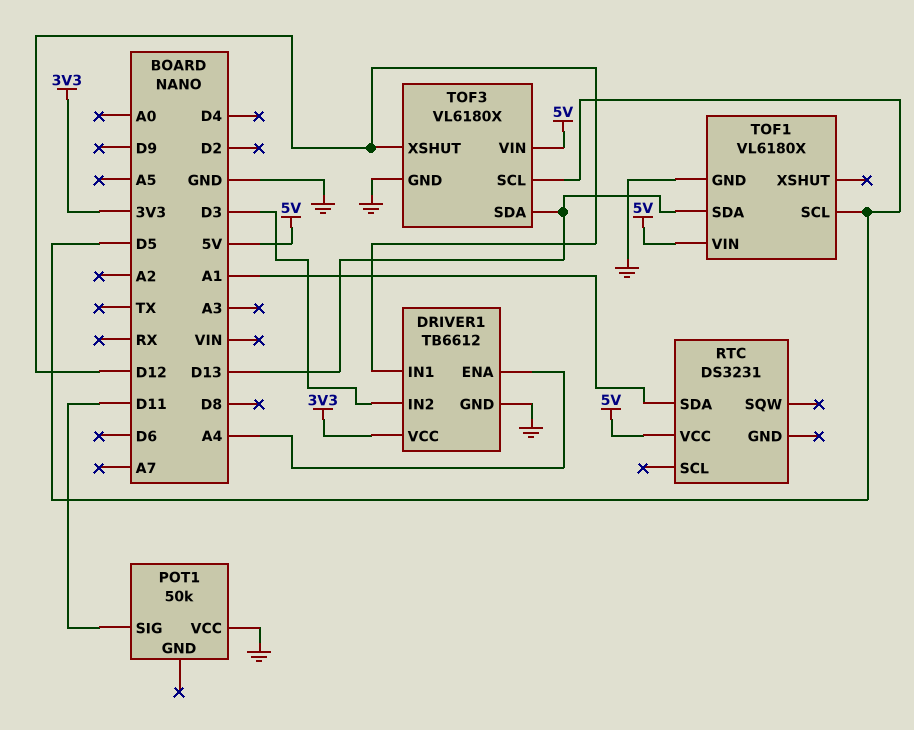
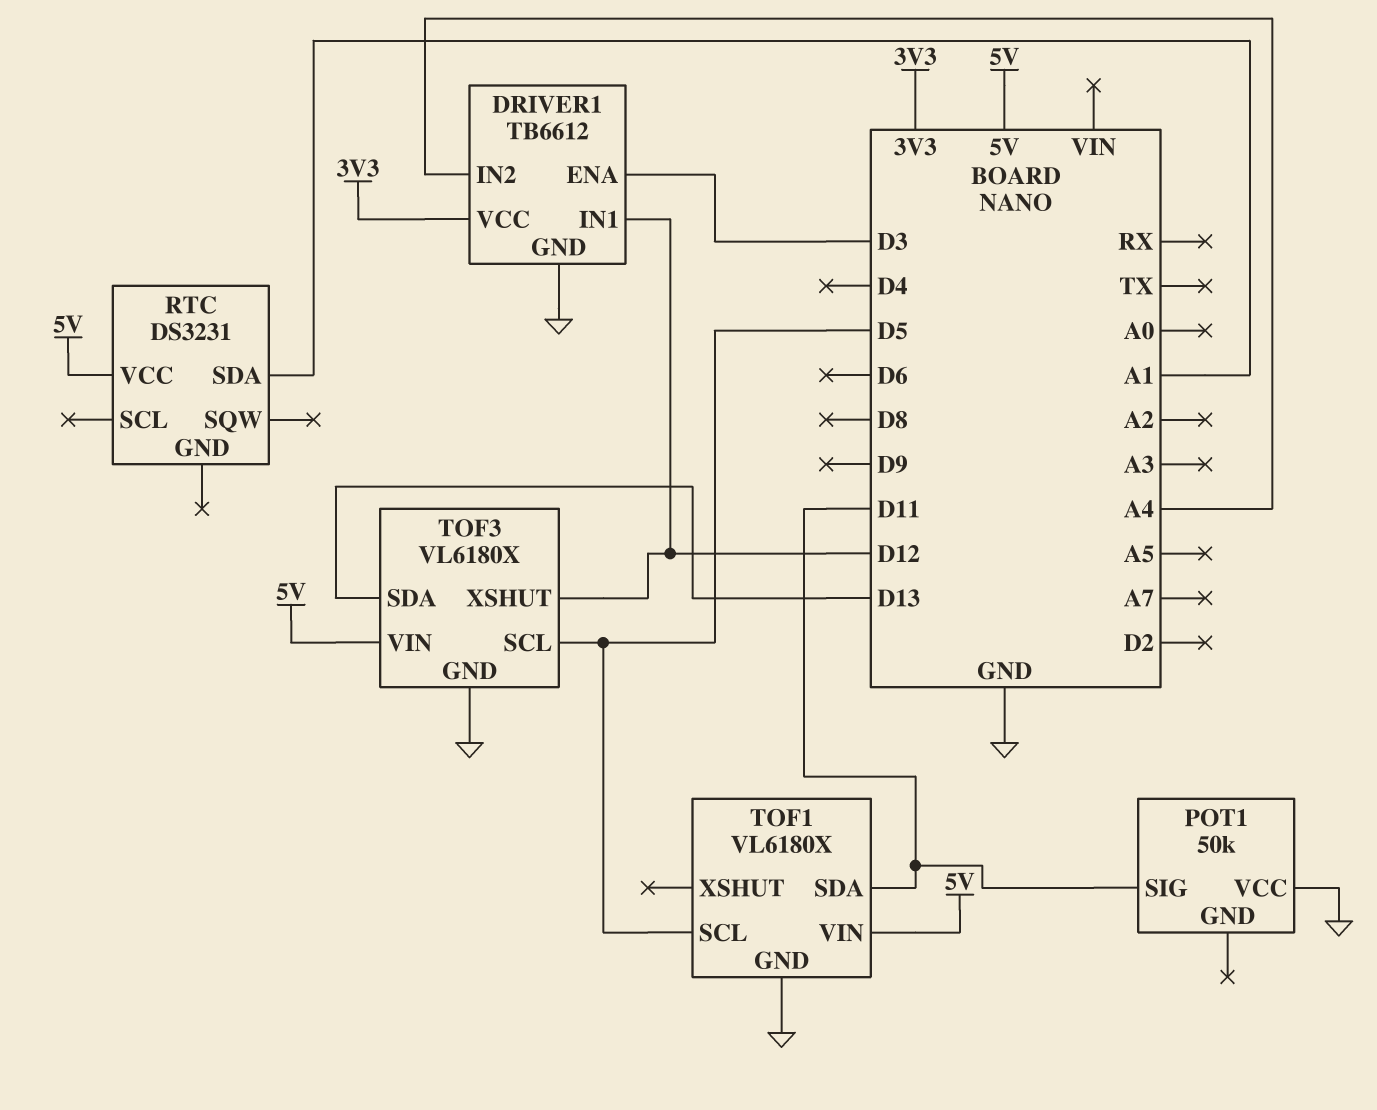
DRIVER1 pin ENA: A4 -> D3
DRIVER1 pin IN2: D3 -> A4
TOF1 pin SDA: D13 -> D11

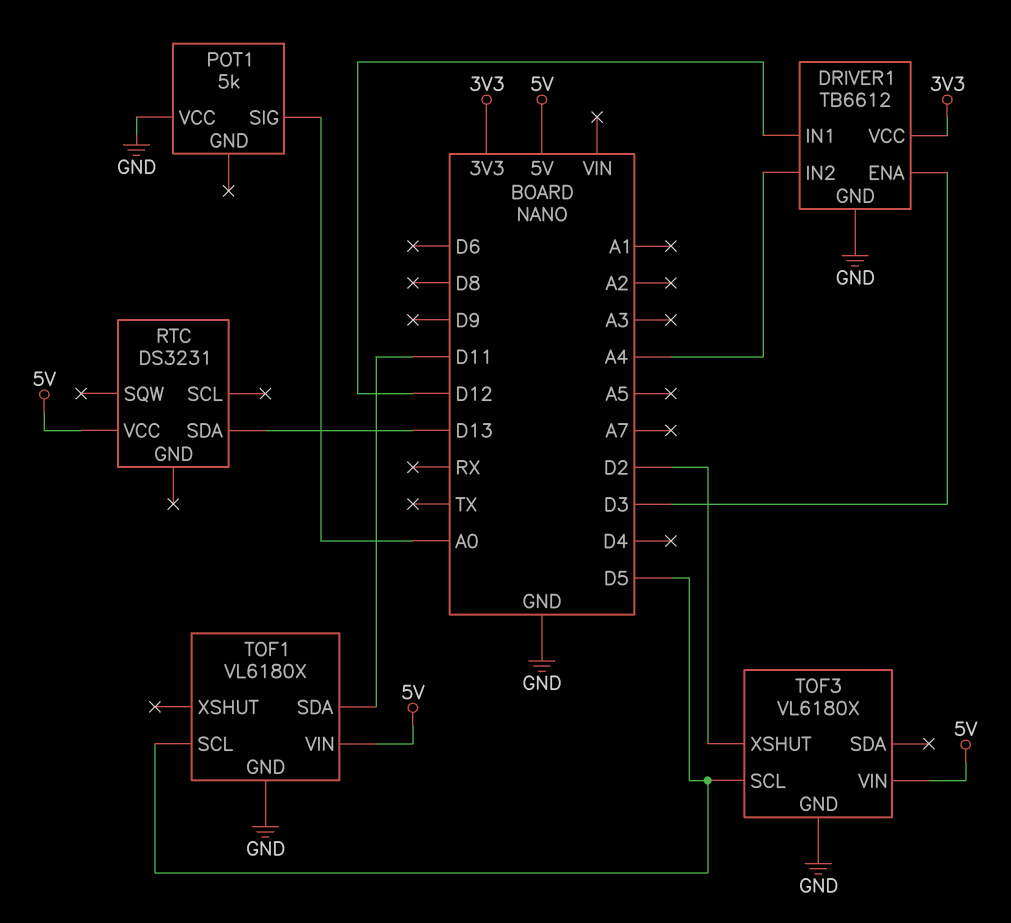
POT1: 50k -> 5k
POT1 pin SIG: D11 -> A0
RTC pin SDA: A1 -> D13
TOF3 pin SDA: D13 -> none
TOF3 pin XSHUT: D12 -> D2

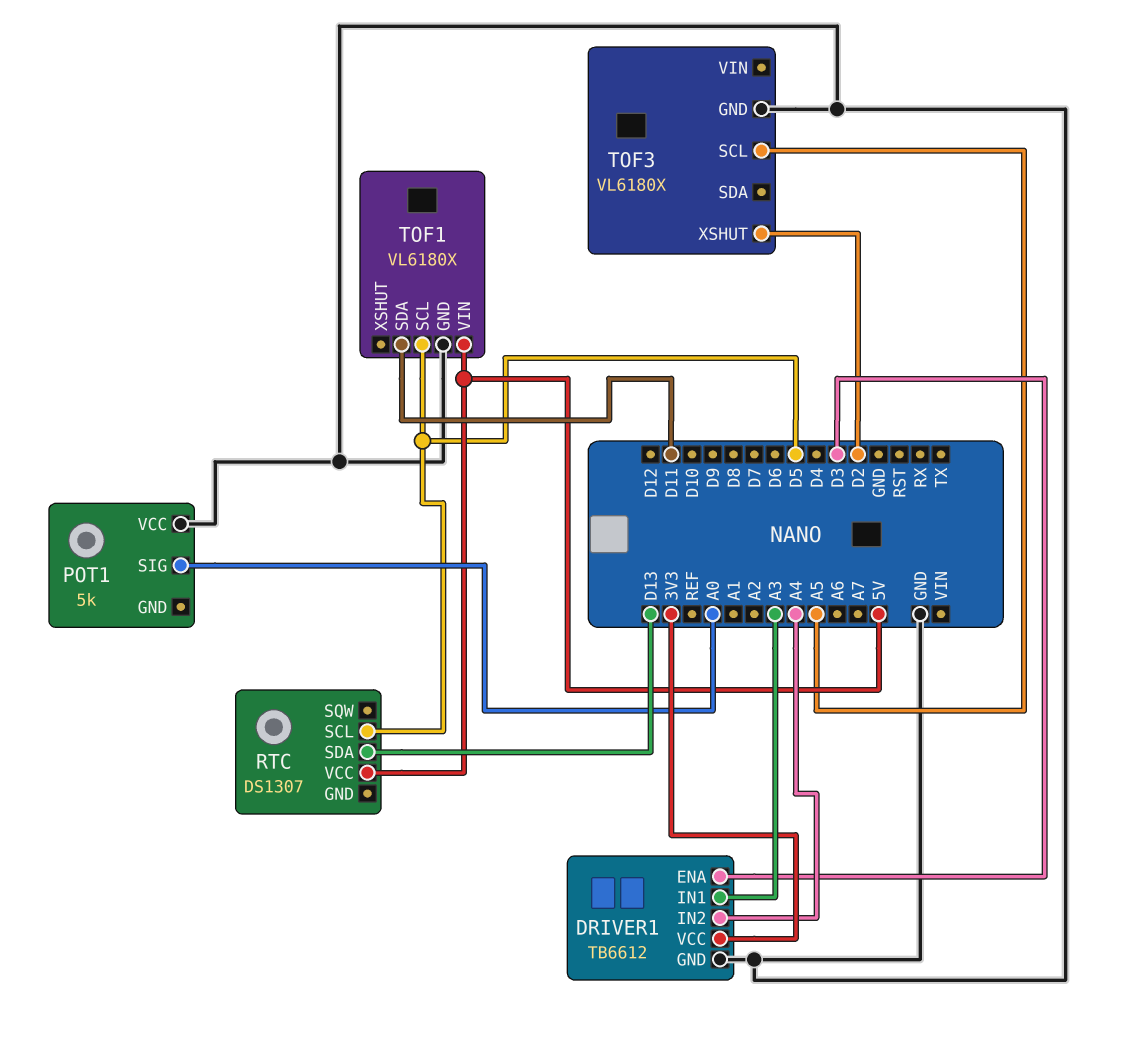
DRIVER1 pin IN1: D12 -> A3
RTC: DS3231 -> DS1307
RTC pin SCL: none -> D5
TOF3 pin SCL: D5 -> A5
TOF3 pin VIN: 5V -> none

